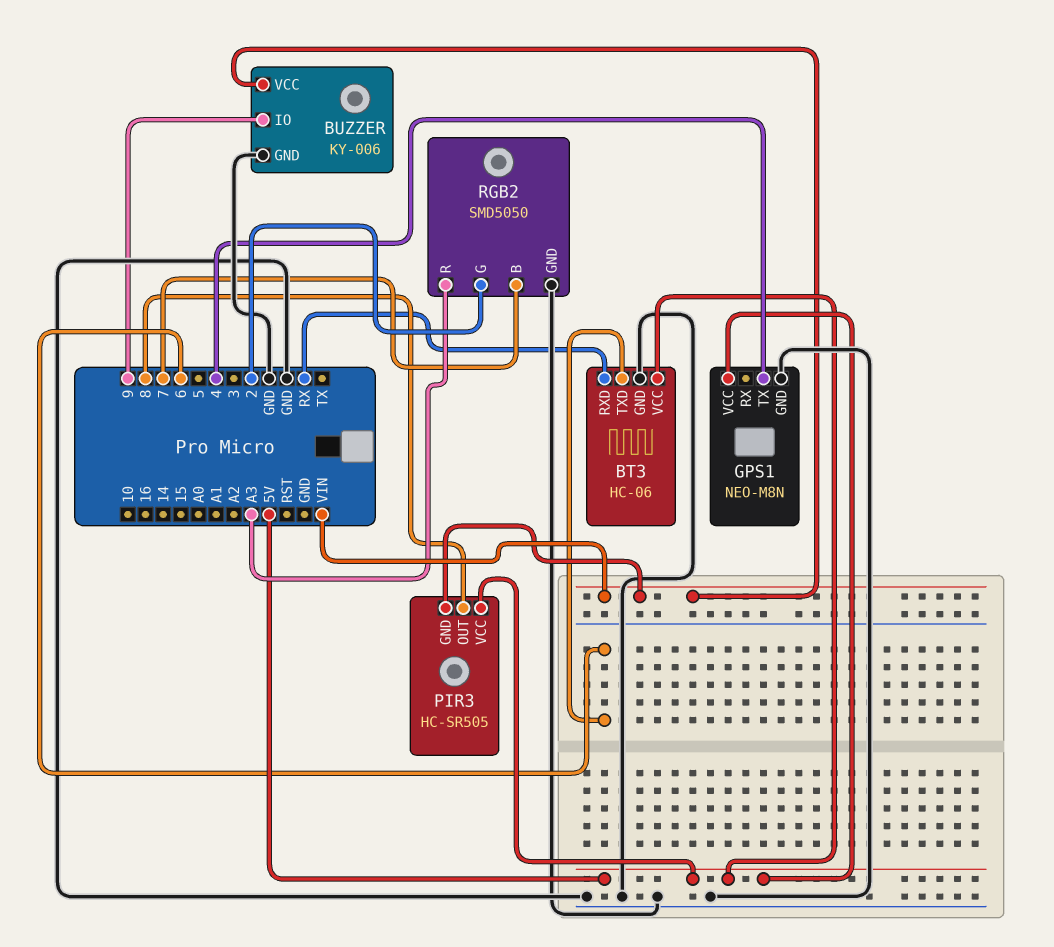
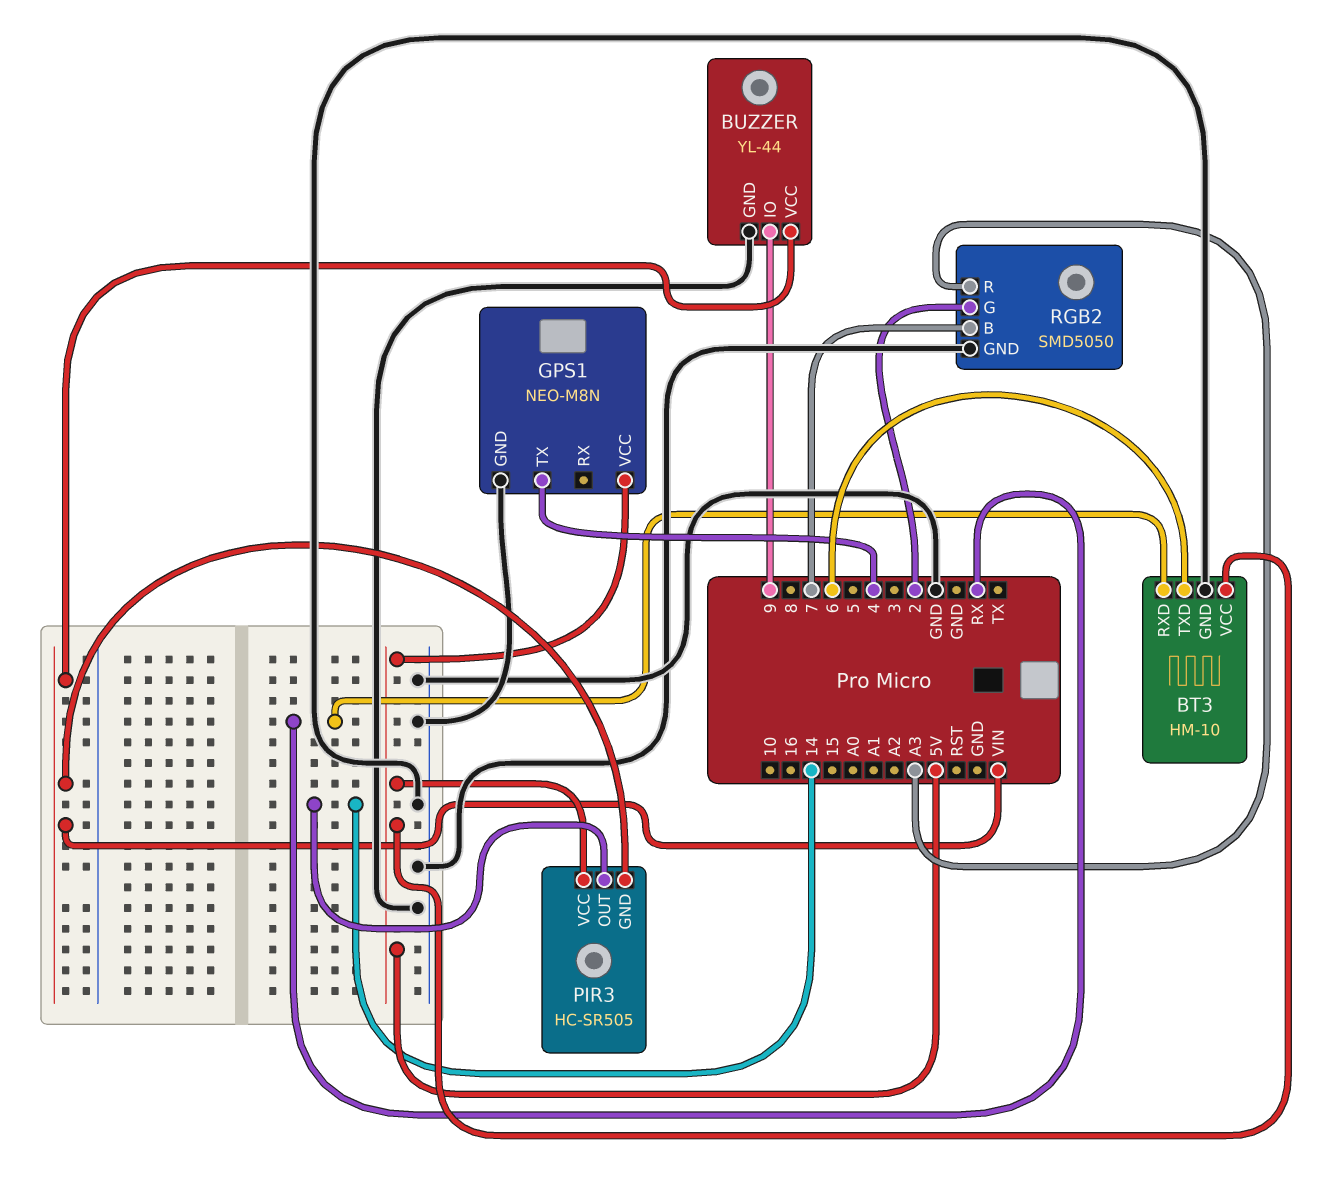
BT3: HC-06 -> HM-10
BUZZER: KY-006 -> YL-44
PIR3 pin OUT: 8 -> 14

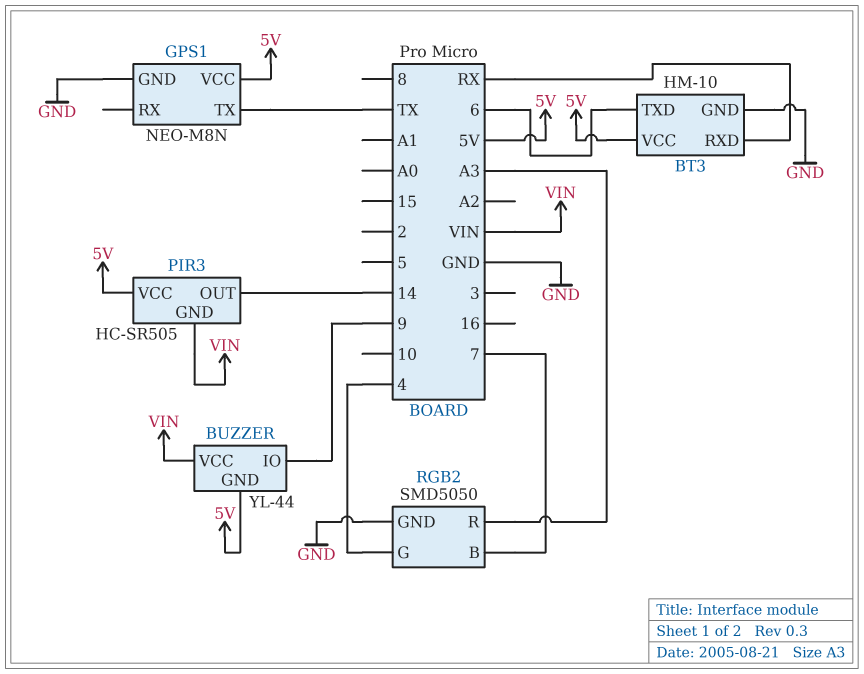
BUZZER pin GND: GND -> 5V
GPS1 pin TX: 4 -> TX
RGB2 pin G: 2 -> 4

